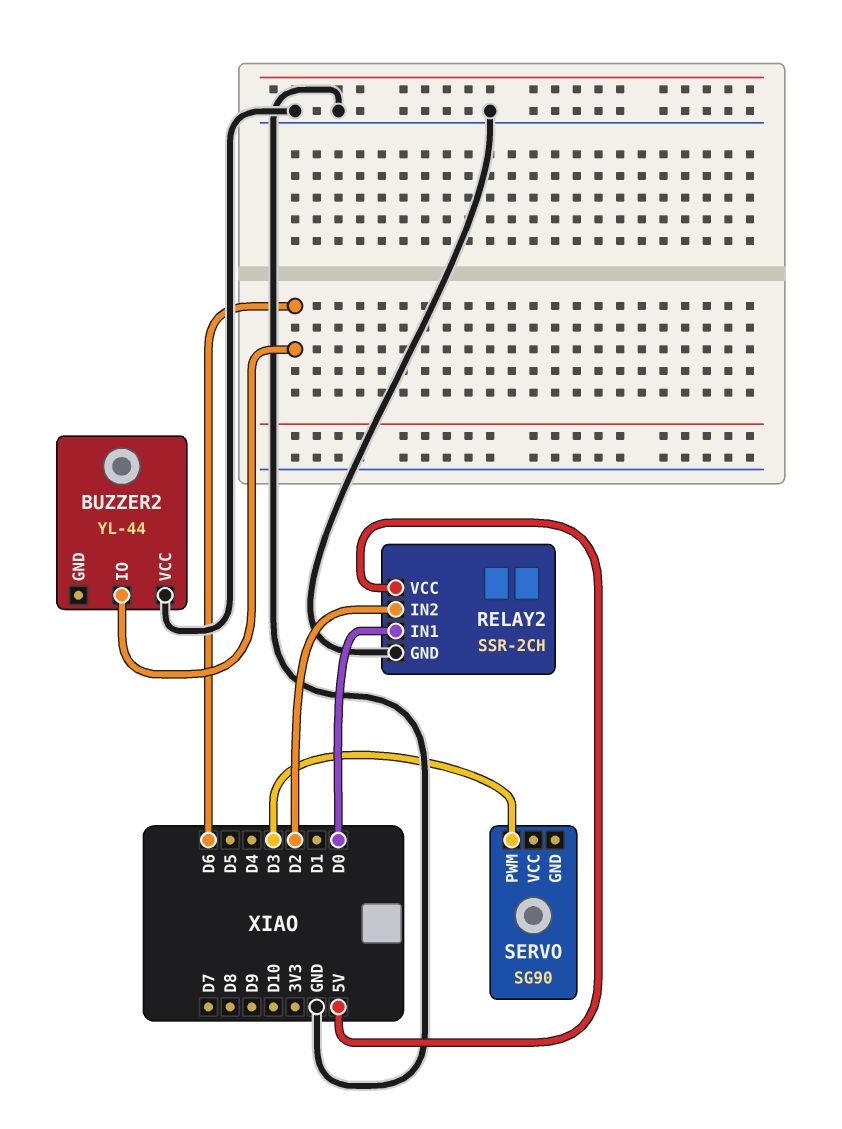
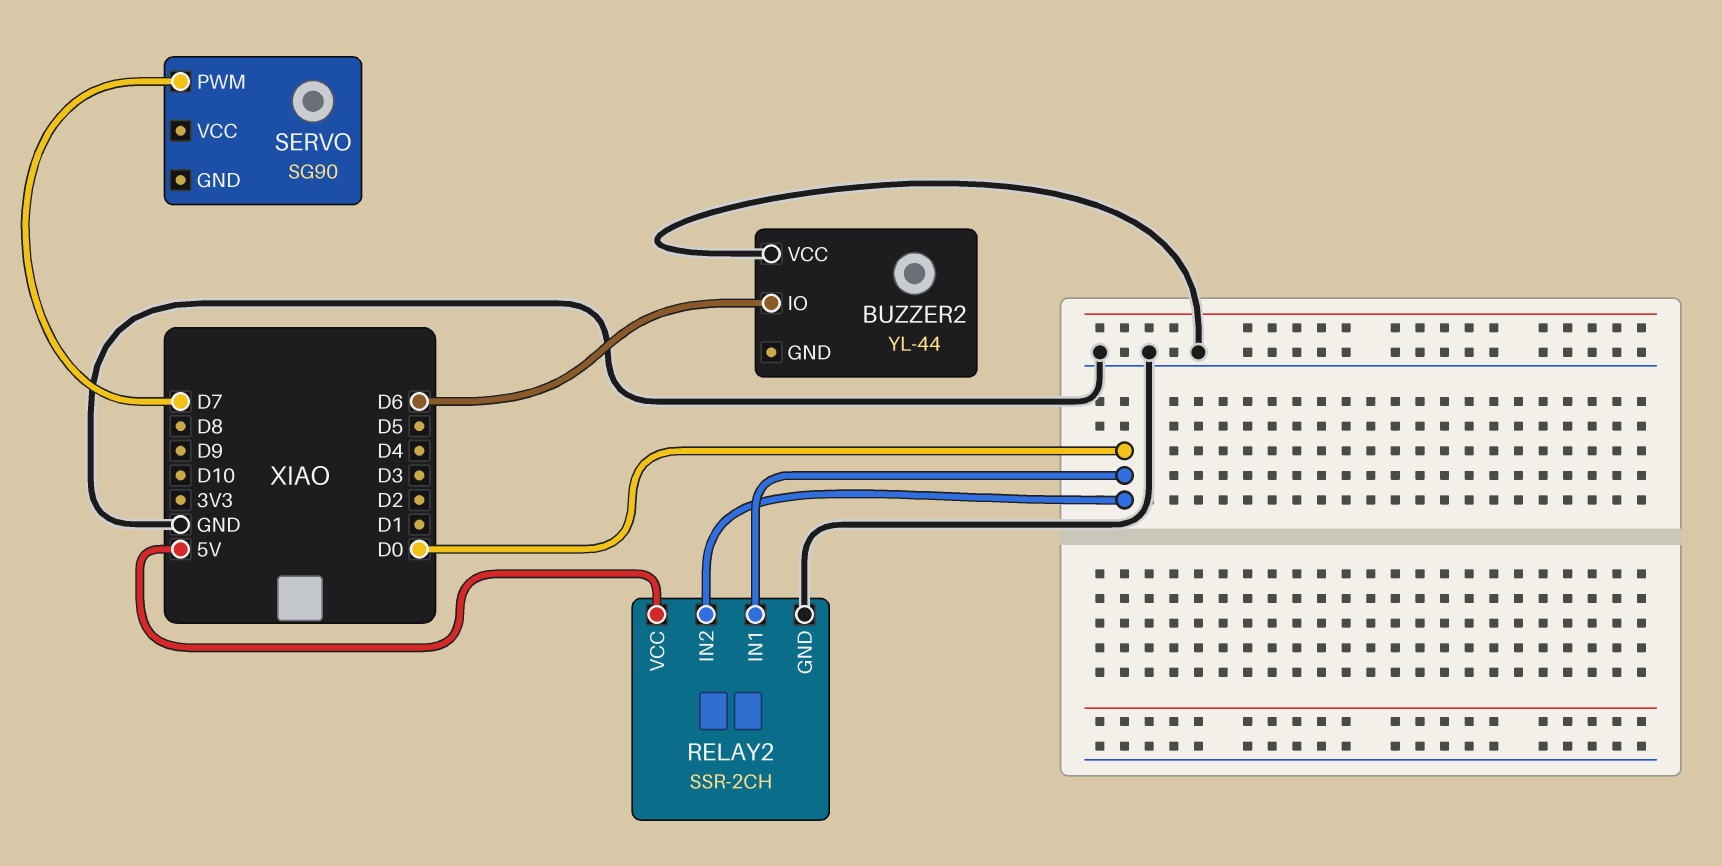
RELAY2 pin IN2: D2 -> D0
SERVO pin PWM: D3 -> D7

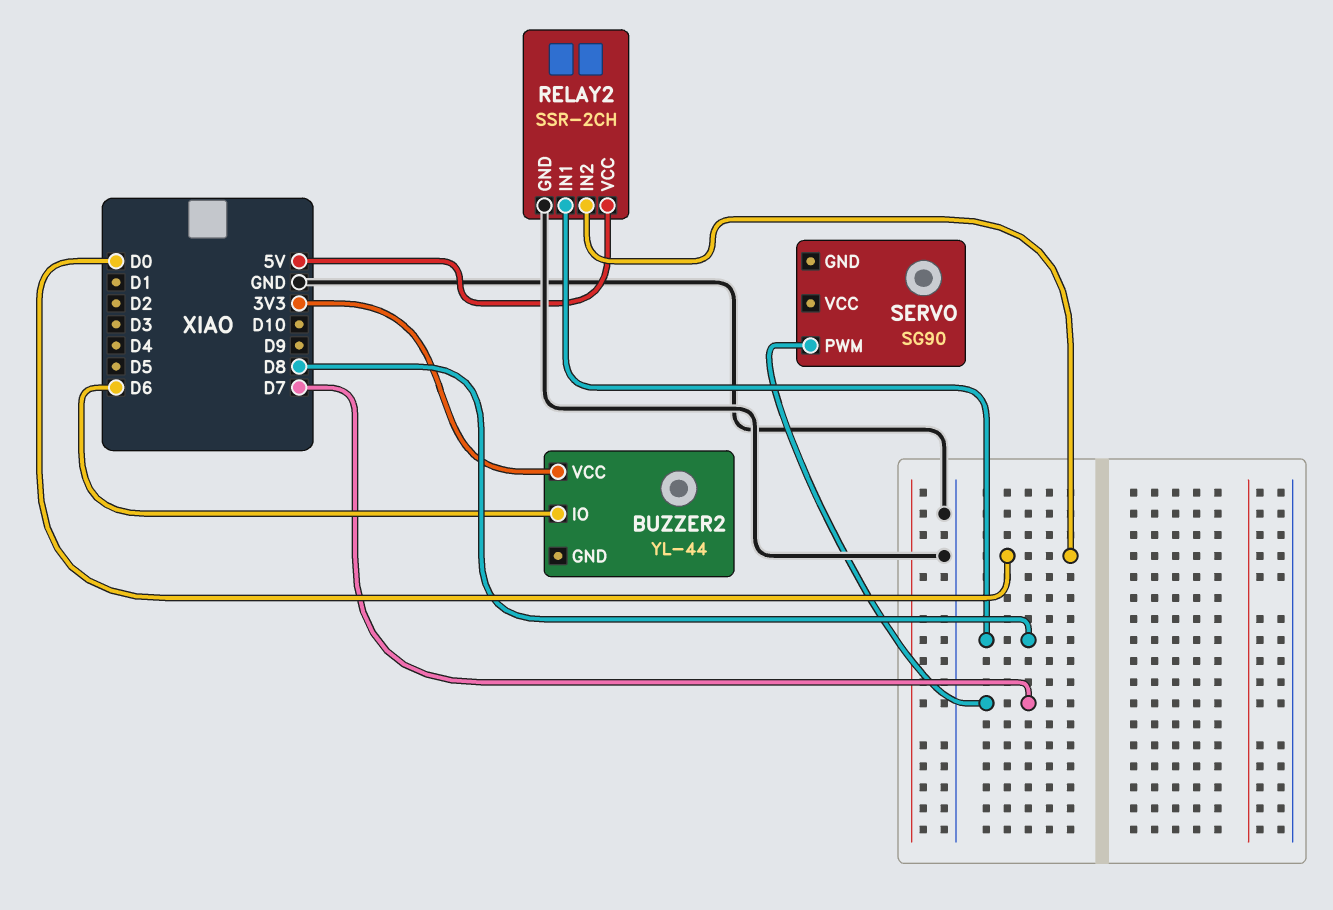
BUZZER2 pin VCC: GND -> 3V3
RELAY2 pin IN1: D0 -> D8

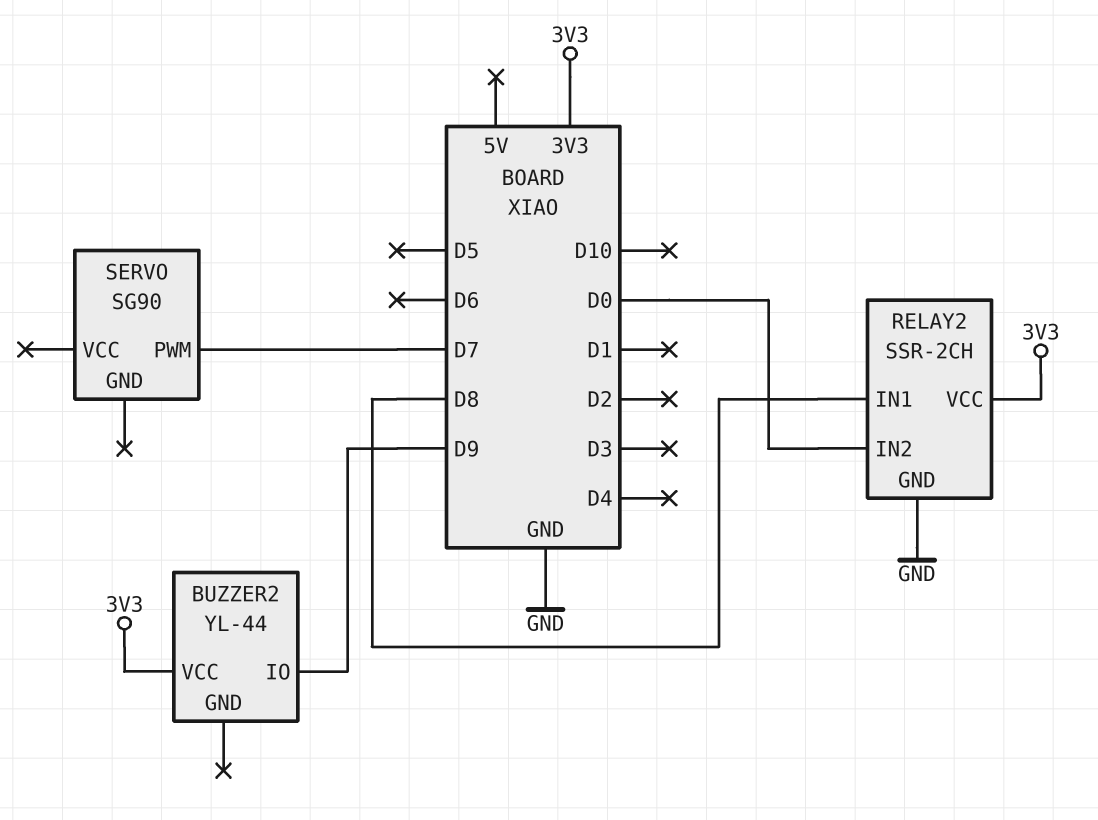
BUZZER2 pin IO: D6 -> D9
RELAY2 pin VCC: 5V -> 3V3

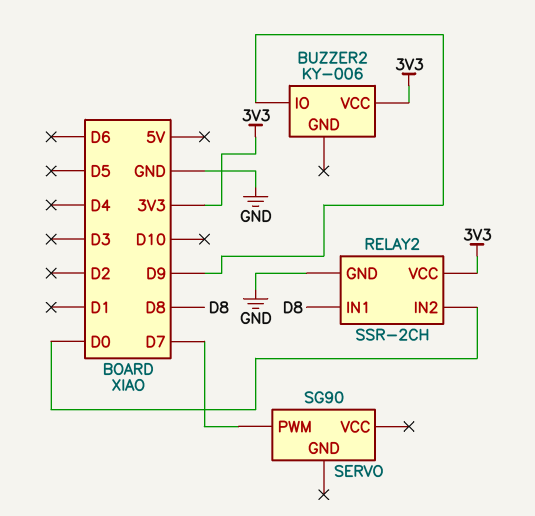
BUZZER2: YL-44 -> KY-006

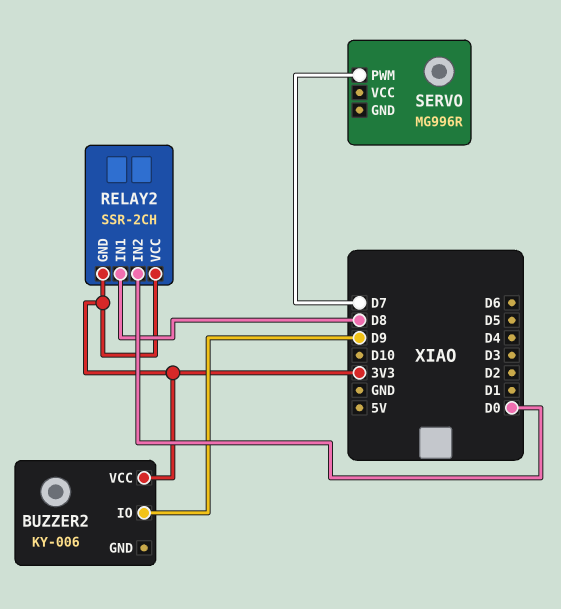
RELAY2 pin GND: GND -> 3V3
SERVO: SG90 -> MG996R

